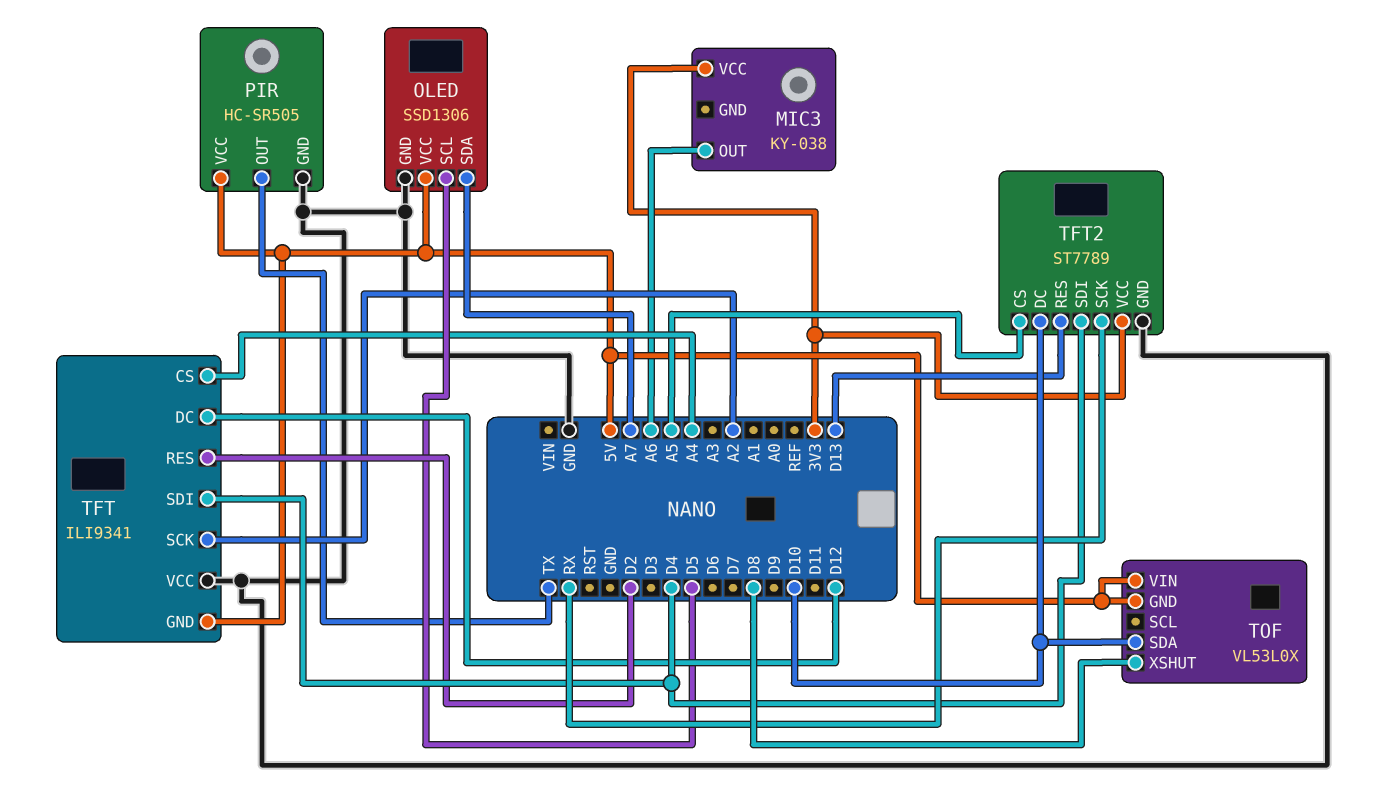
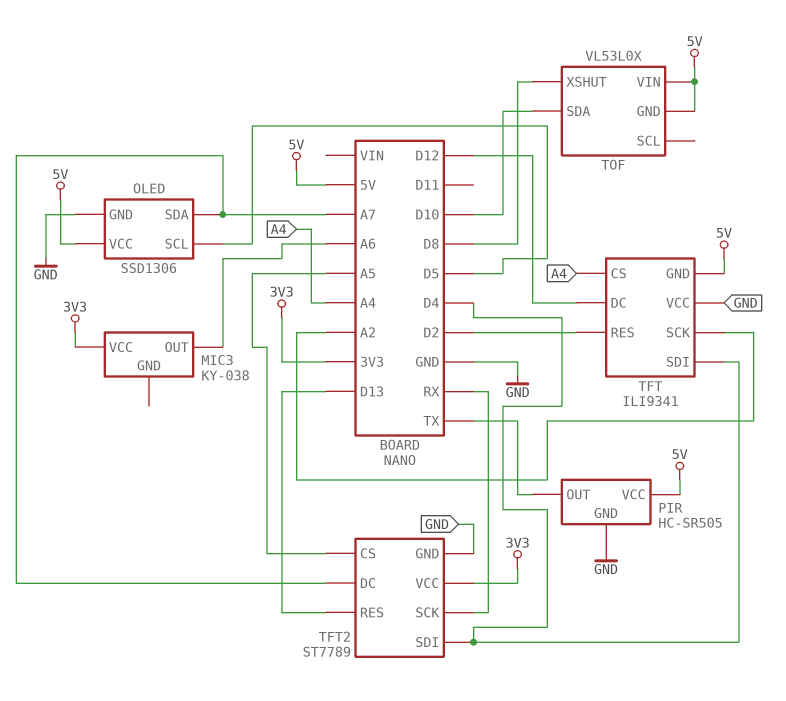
TFT2 pin DC: D10 -> A7

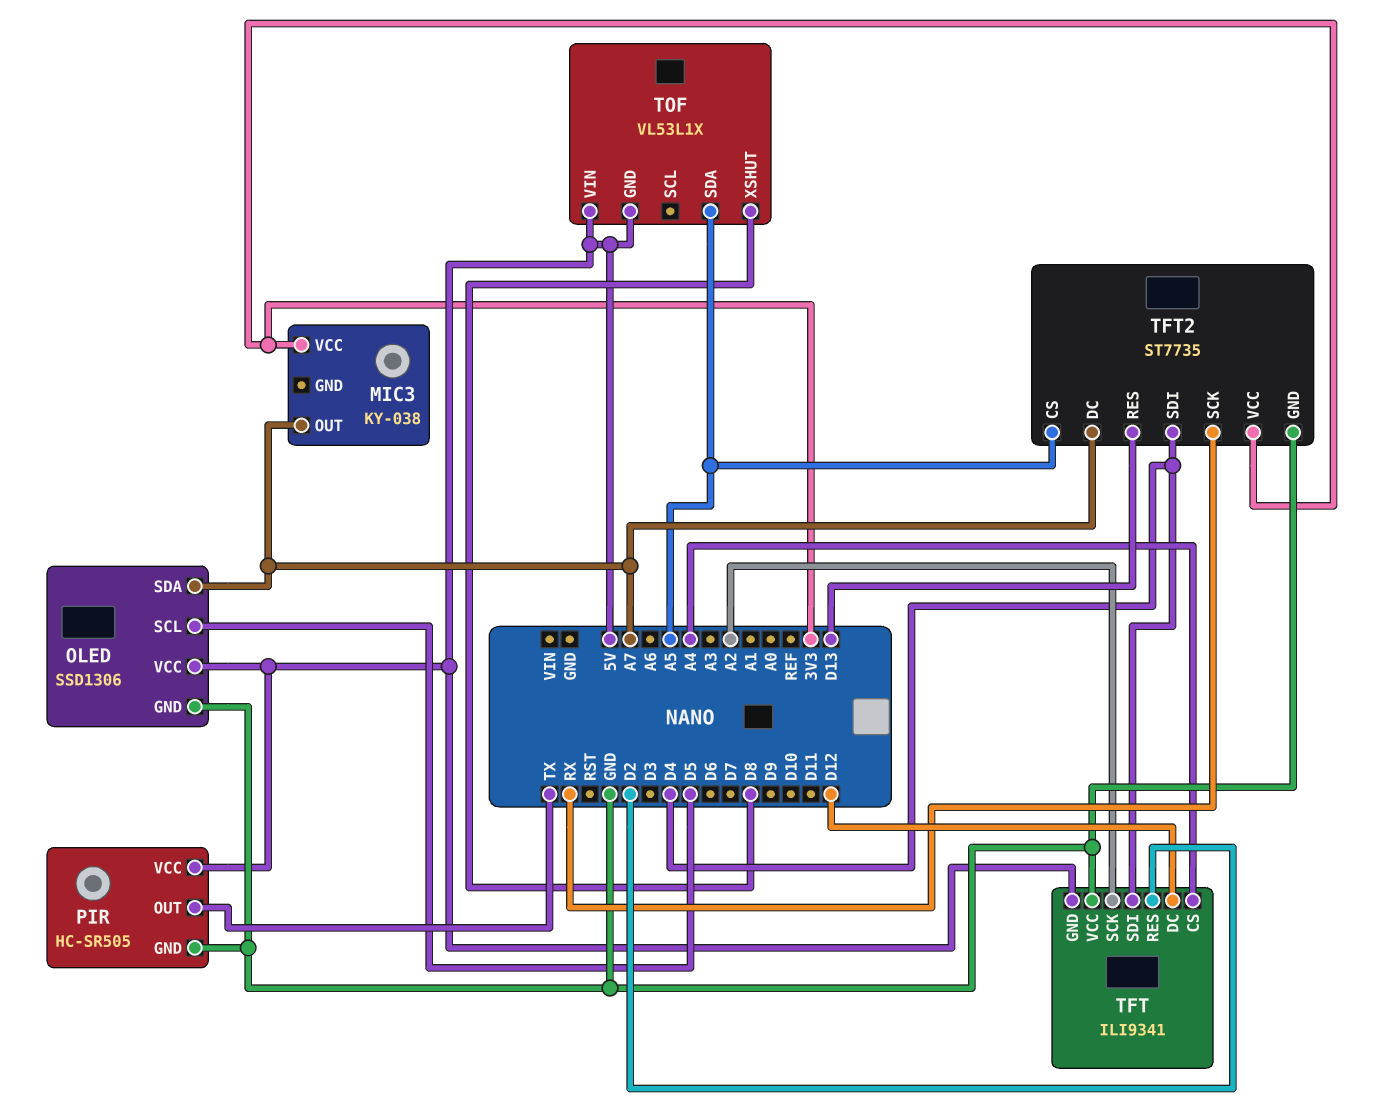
MIC3 pin OUT: A6 -> A7
TFT2: ST7789 -> ST7735
TOF: VL53L0X -> VL53L1X
TOF pin SDA: D10 -> A5

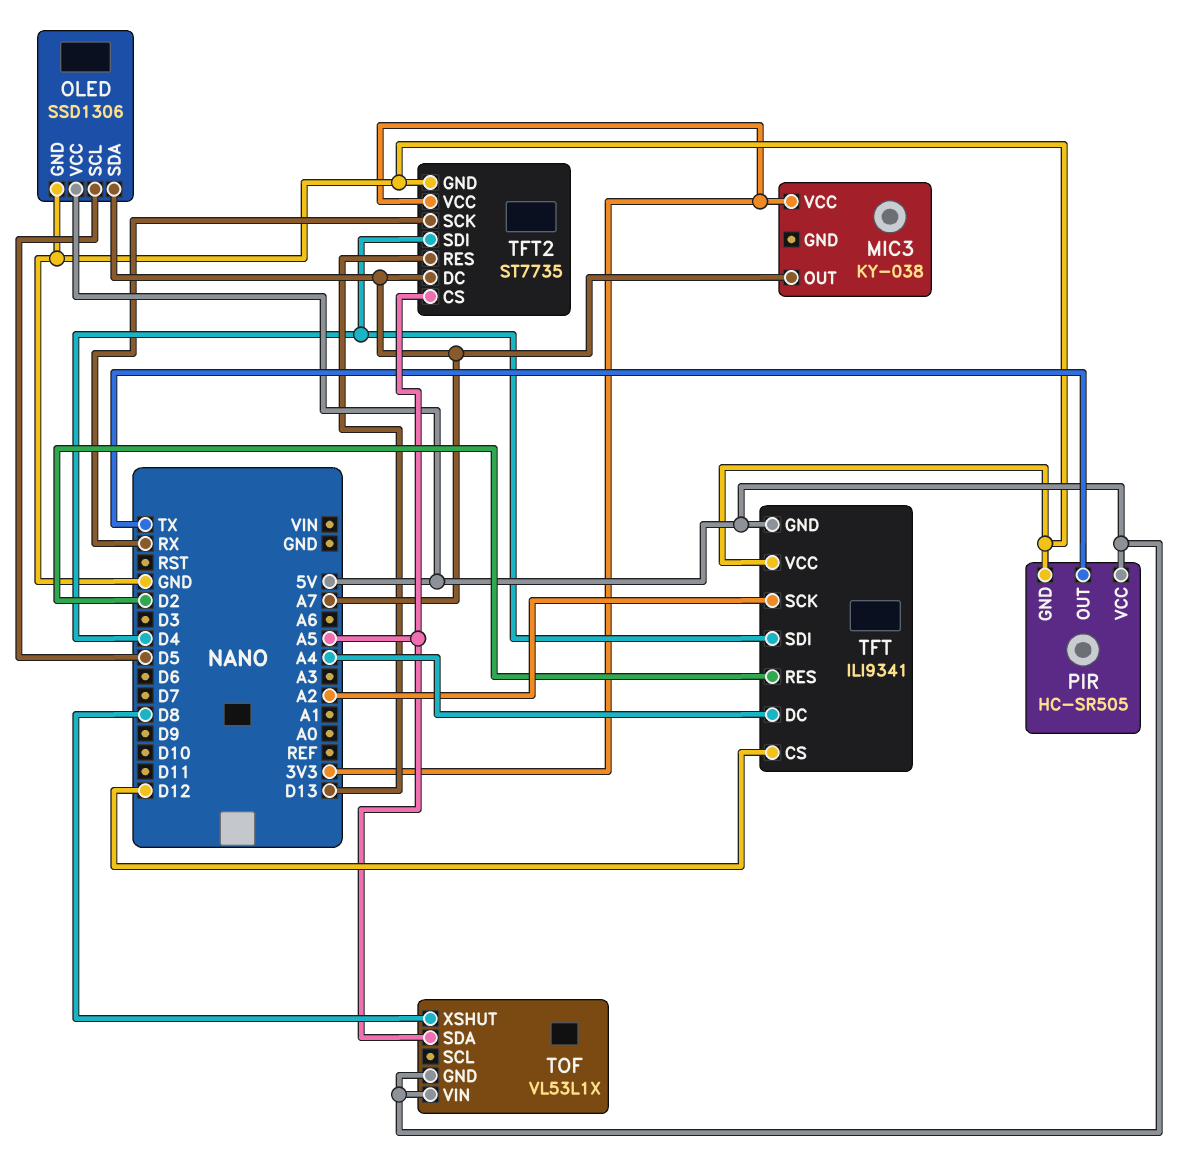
TFT pin CS: A4 -> D12
TFT pin DC: D12 -> A4

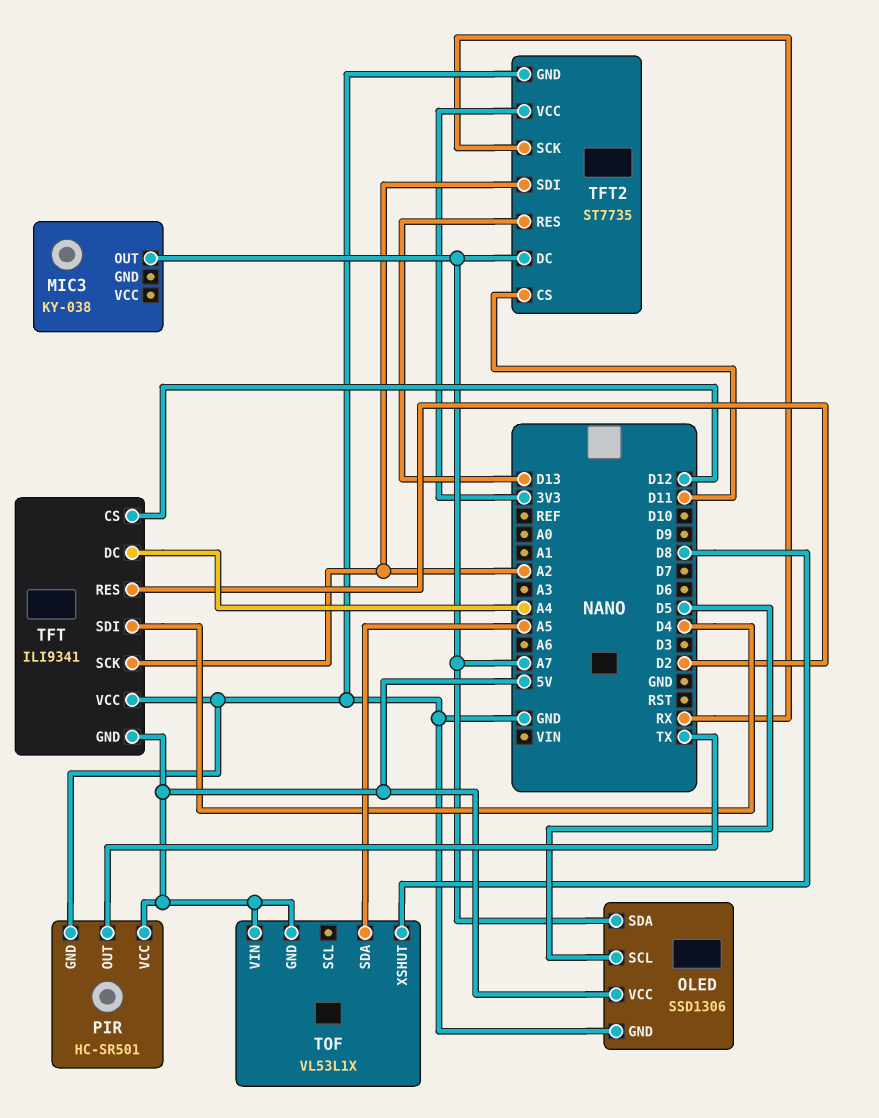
MIC3 pin VCC: 3V3 -> none
PIR: HC-SR505 -> HC-SR501
TFT2 pin CS: A5 -> D11
TFT2 pin SDI: D4 -> A2

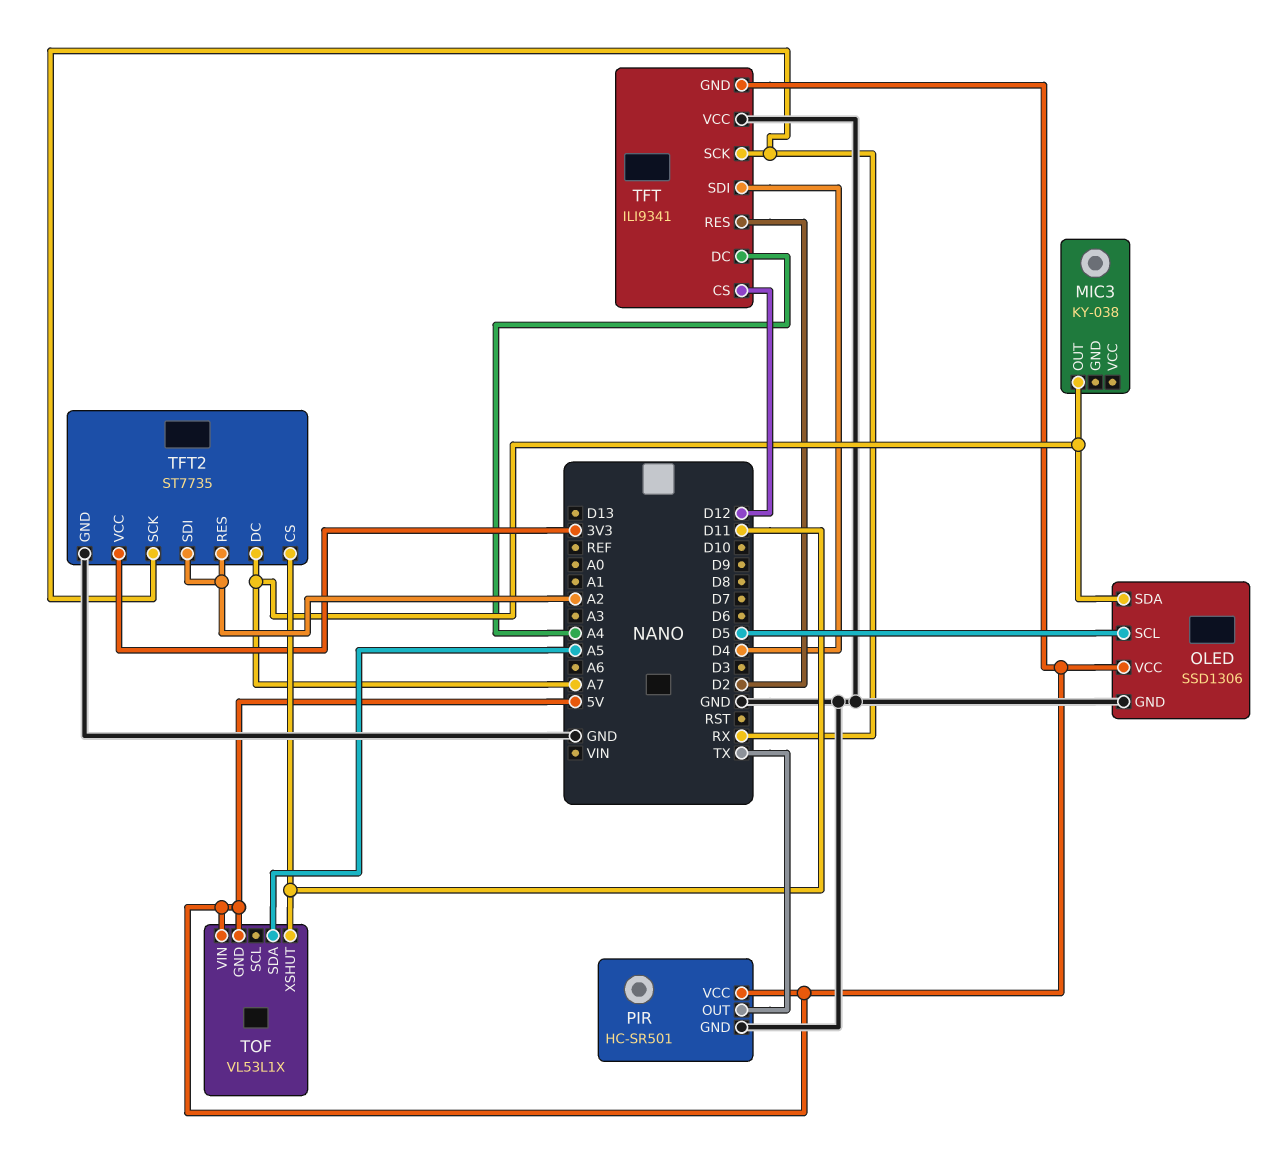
TFT pin SCK: A2 -> RX
TFT2 pin RES: D13 -> A2
TOF pin XSHUT: D8 -> D11

